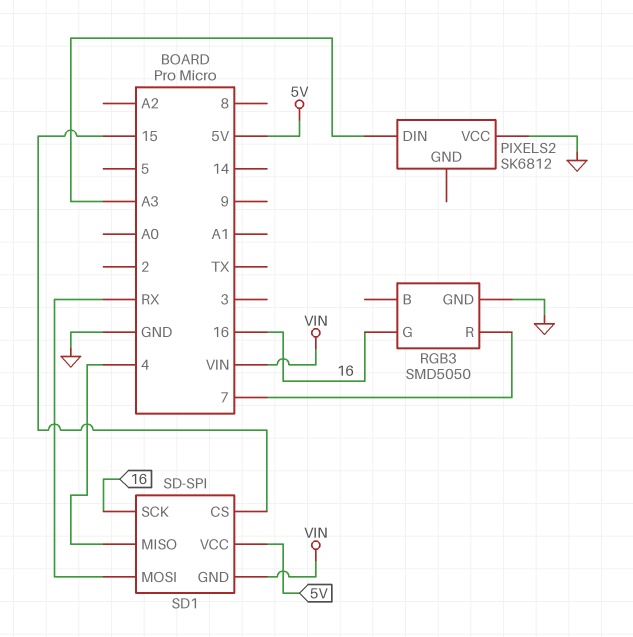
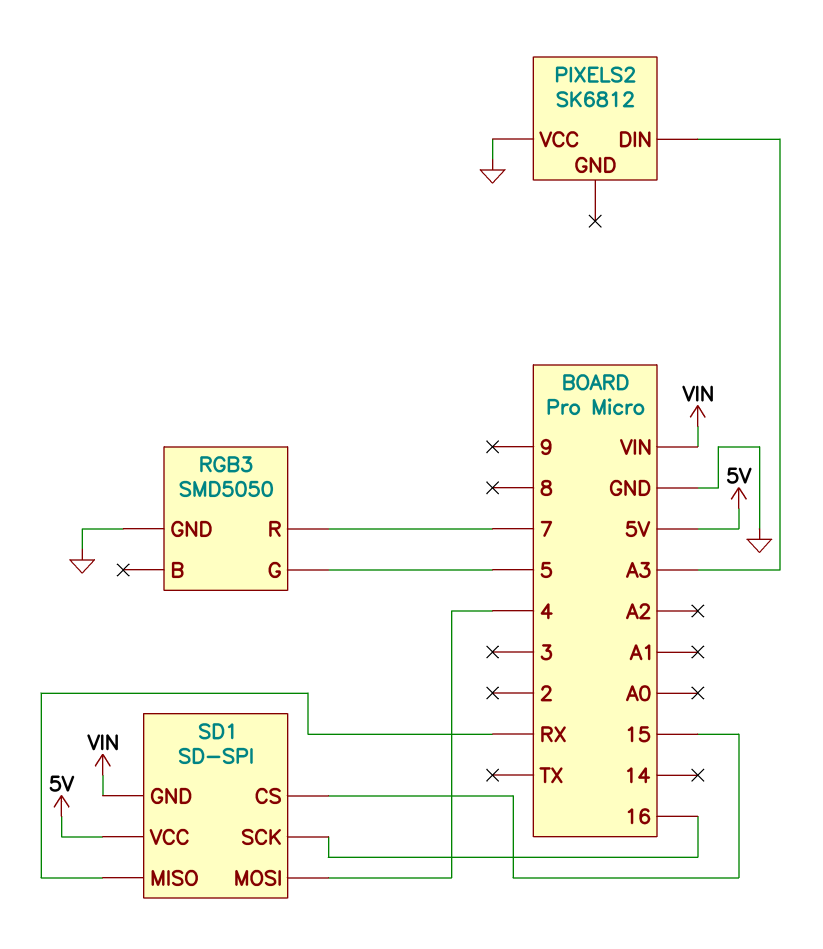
RGB3 pin G: 16 -> 5
SD1 pin MISO: 4 -> RX
SD1 pin MOSI: RX -> 4

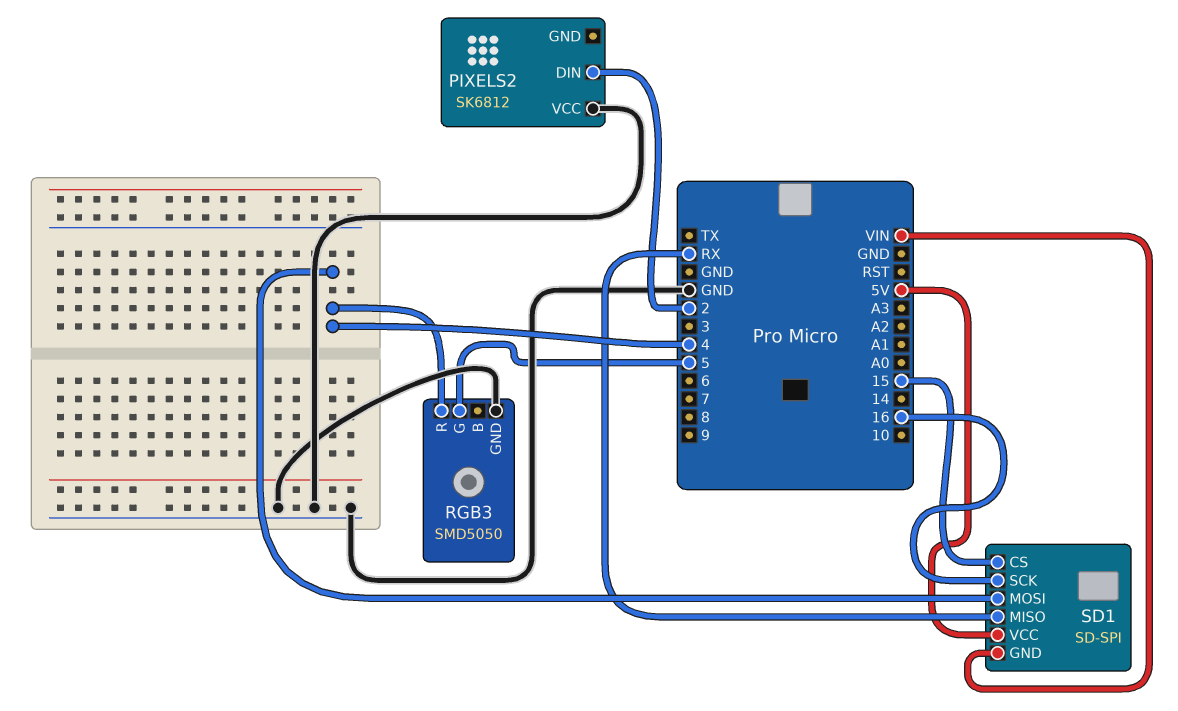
PIXELS2 pin DIN: A3 -> 2
RGB3 pin R: 7 -> 4

